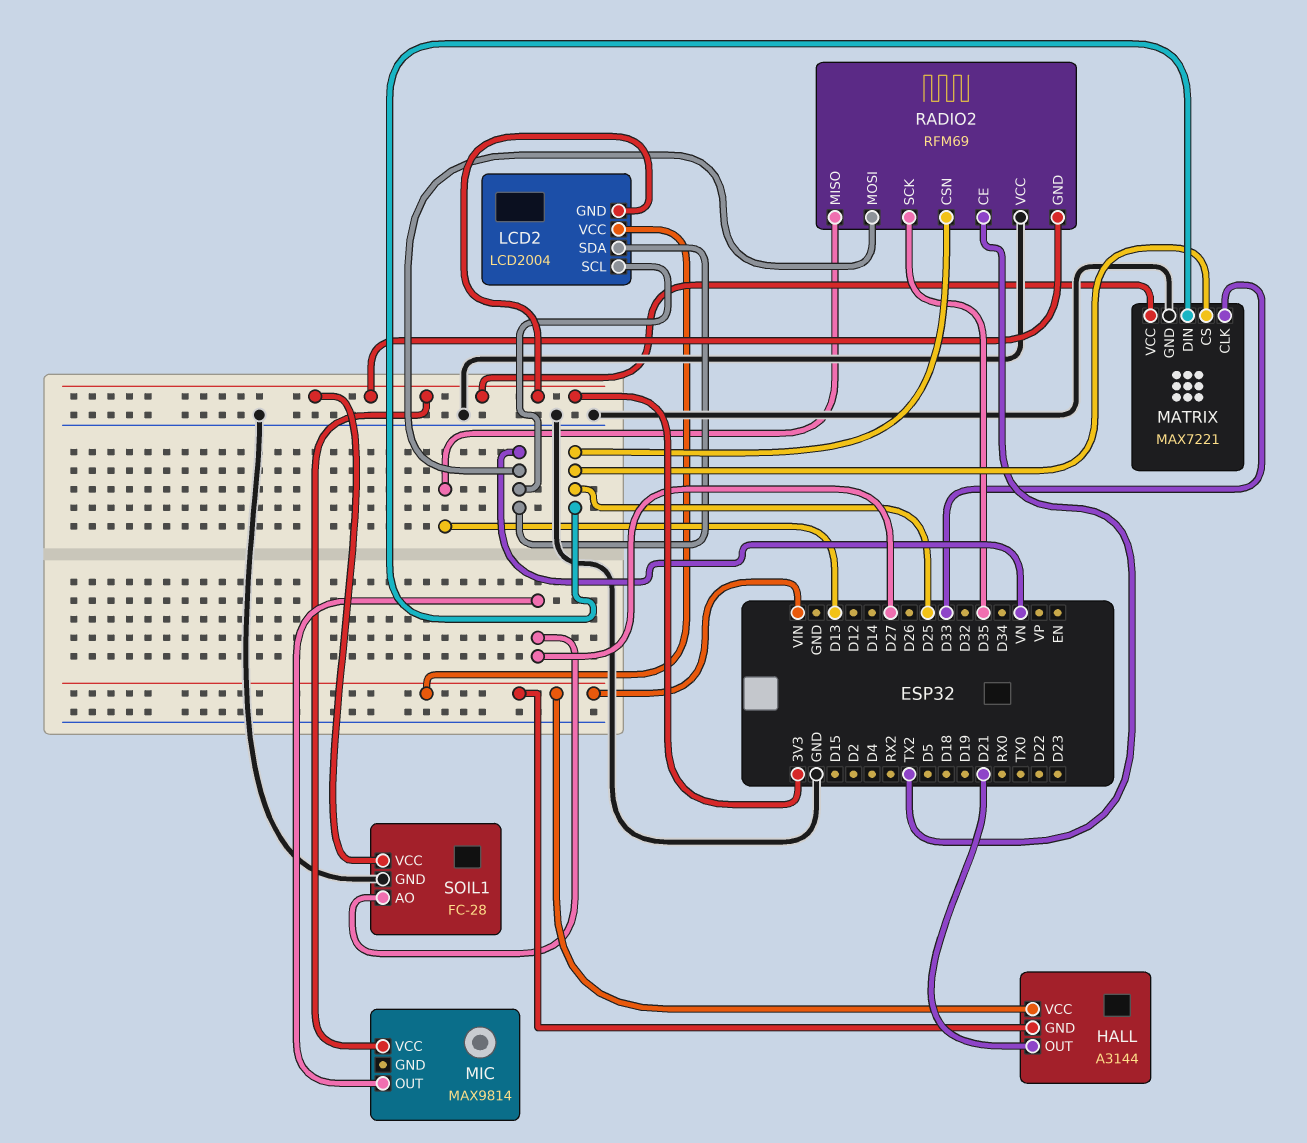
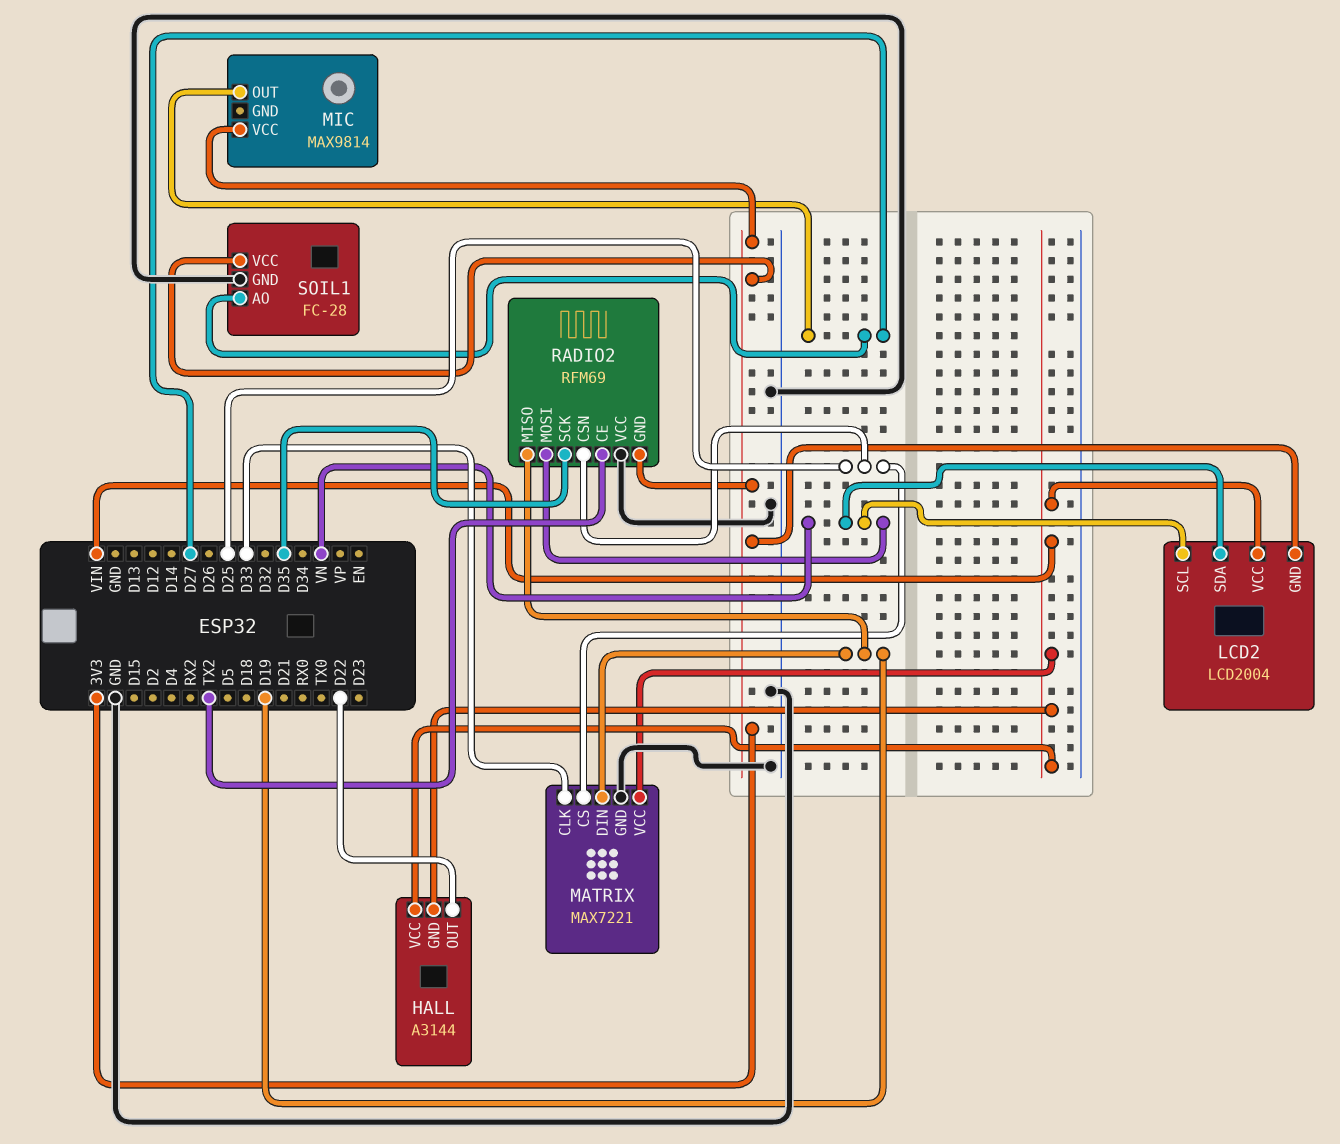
HALL pin OUT: D21 -> D22
MATRIX pin DIN: D25 -> D19
MATRIX pin VCC: 3V3 -> VIN
RADIO2 pin MISO: D13 -> D19

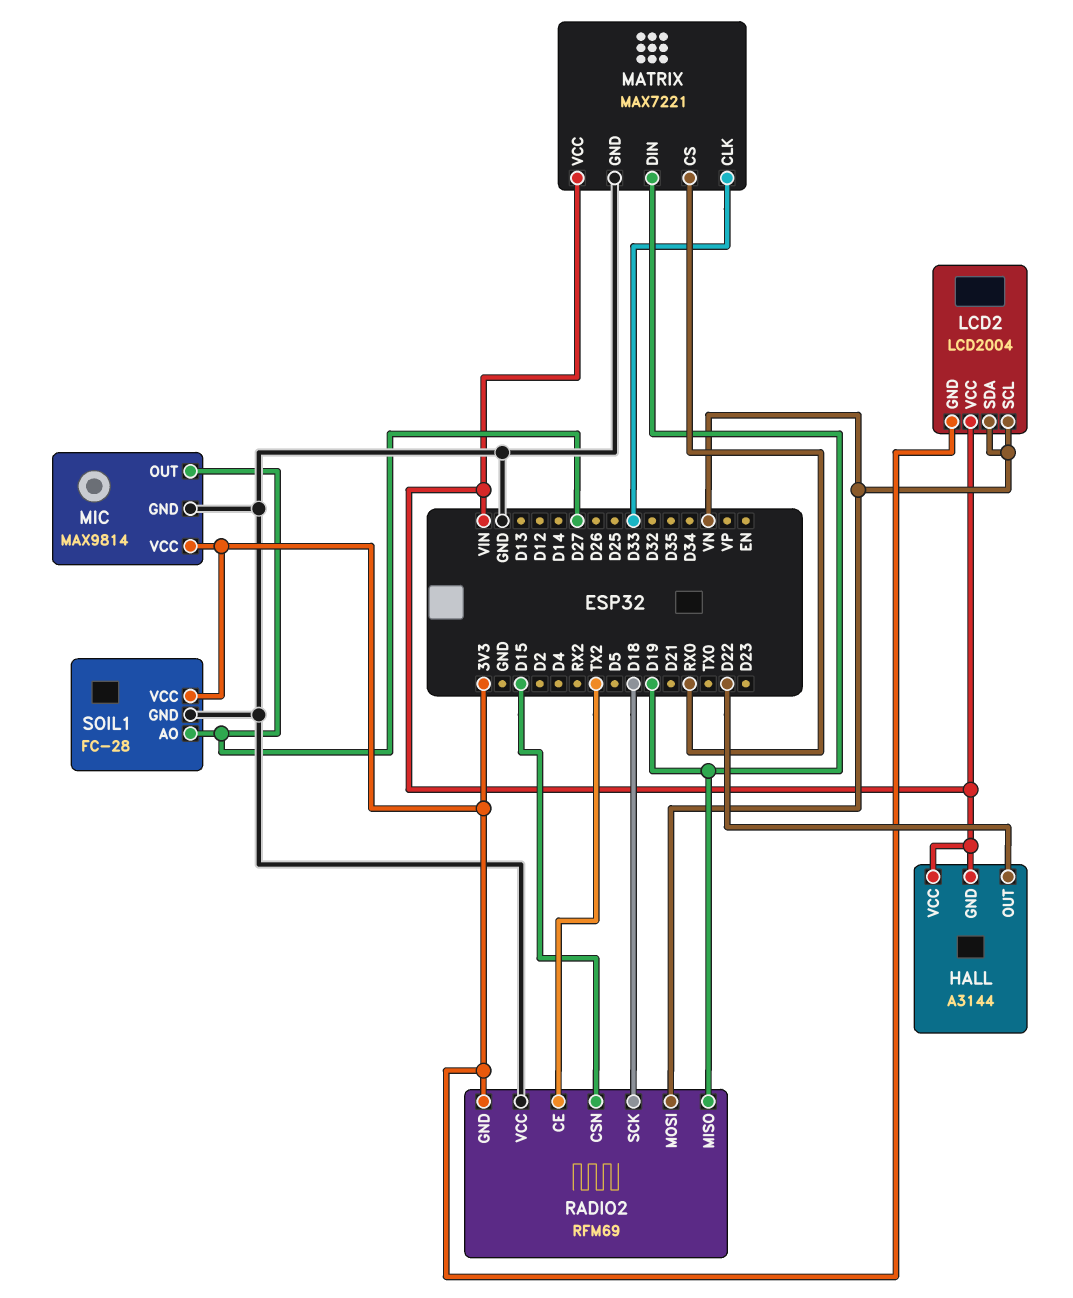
MATRIX pin CS: D25 -> RX0
MIC pin GND: none -> GND
RADIO2 pin CSN: D25 -> D15
RADIO2 pin SCK: D35 -> D18

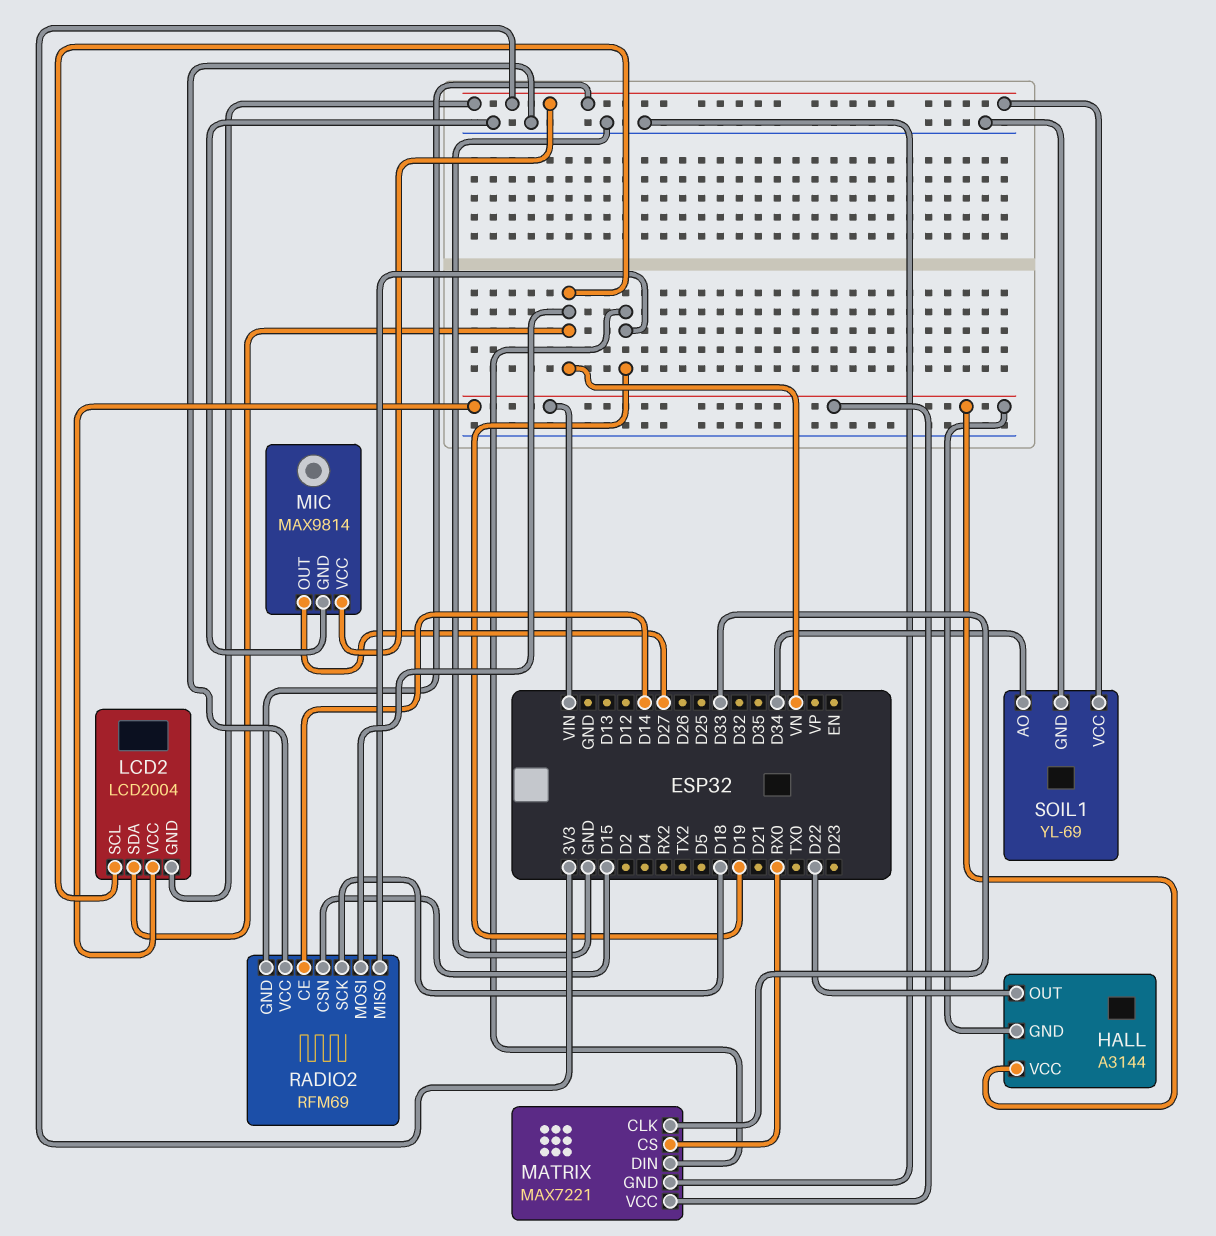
RADIO2 pin CE: TX2 -> D14
SOIL1: FC-28 -> YL-69
SOIL1 pin AO: D27 -> D34

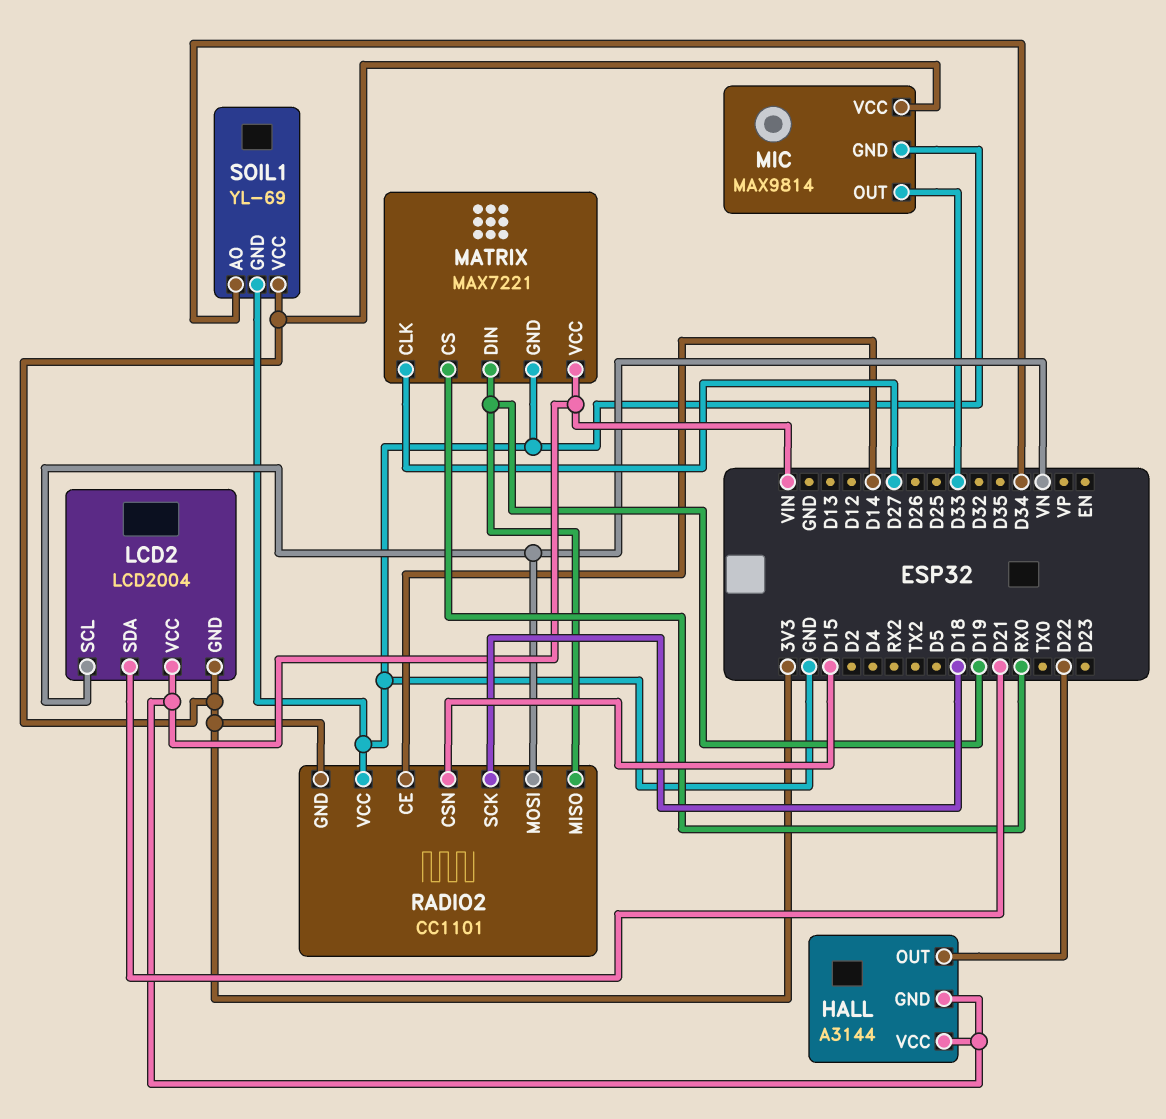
LCD2 pin SDA: VN -> D21
MATRIX pin CLK: D33 -> D27
MIC pin OUT: D27 -> D33
RADIO2: RFM69 -> CC1101

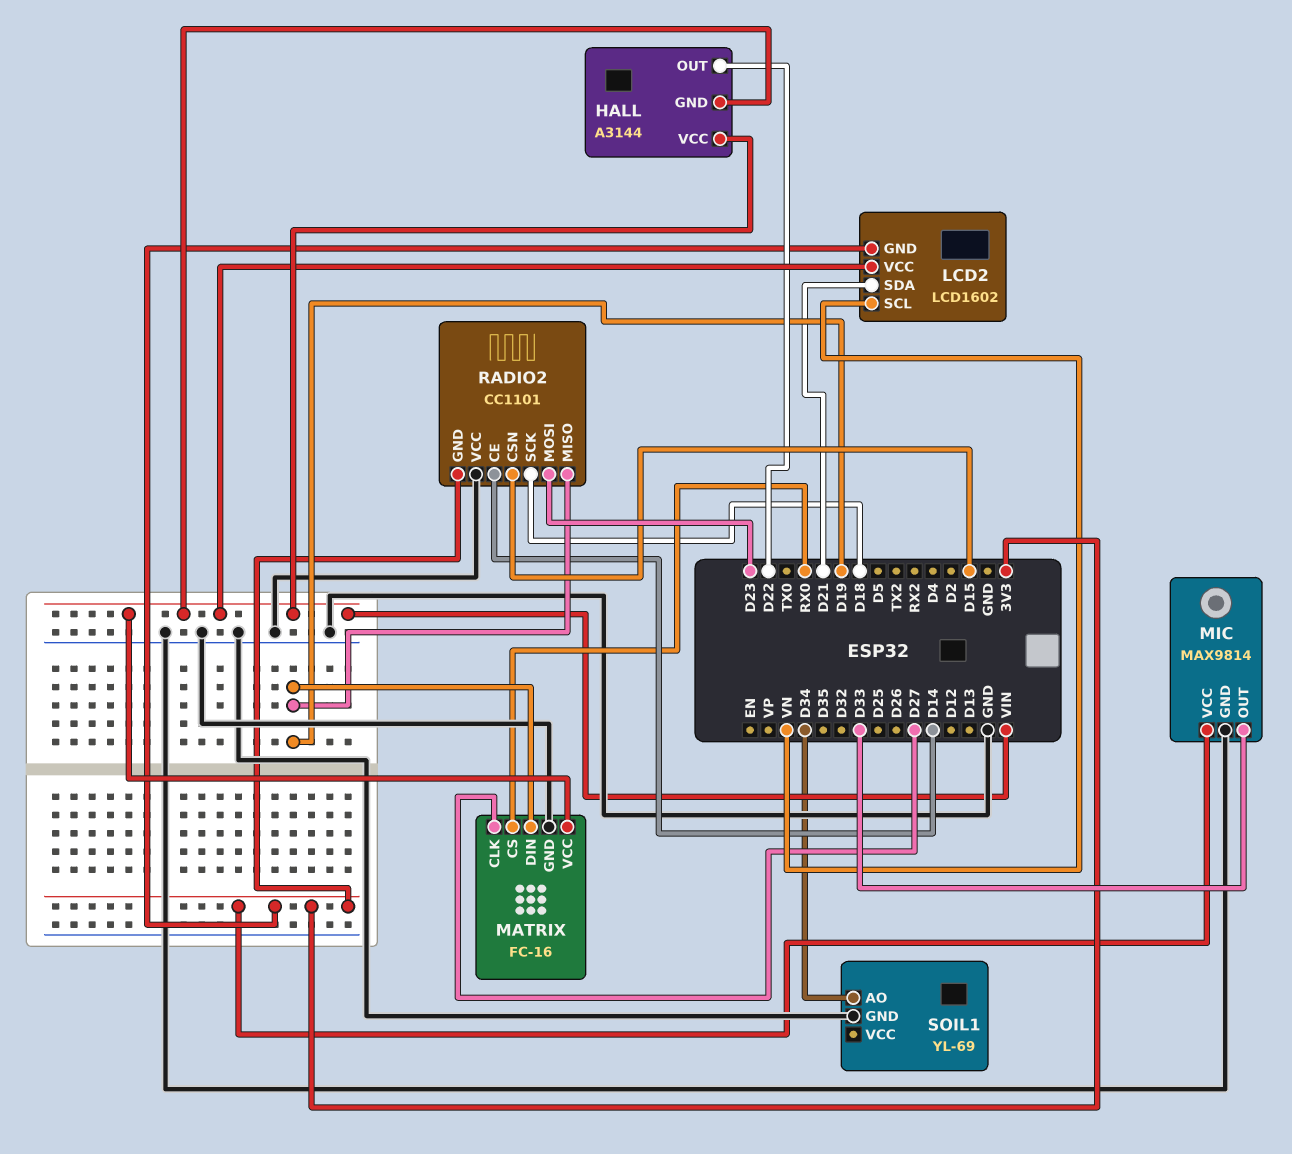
LCD2: LCD2004 -> LCD1602
MATRIX: MAX7221 -> FC-16
RADIO2 pin MOSI: VN -> D23
SOIL1 pin VCC: 3V3 -> none

